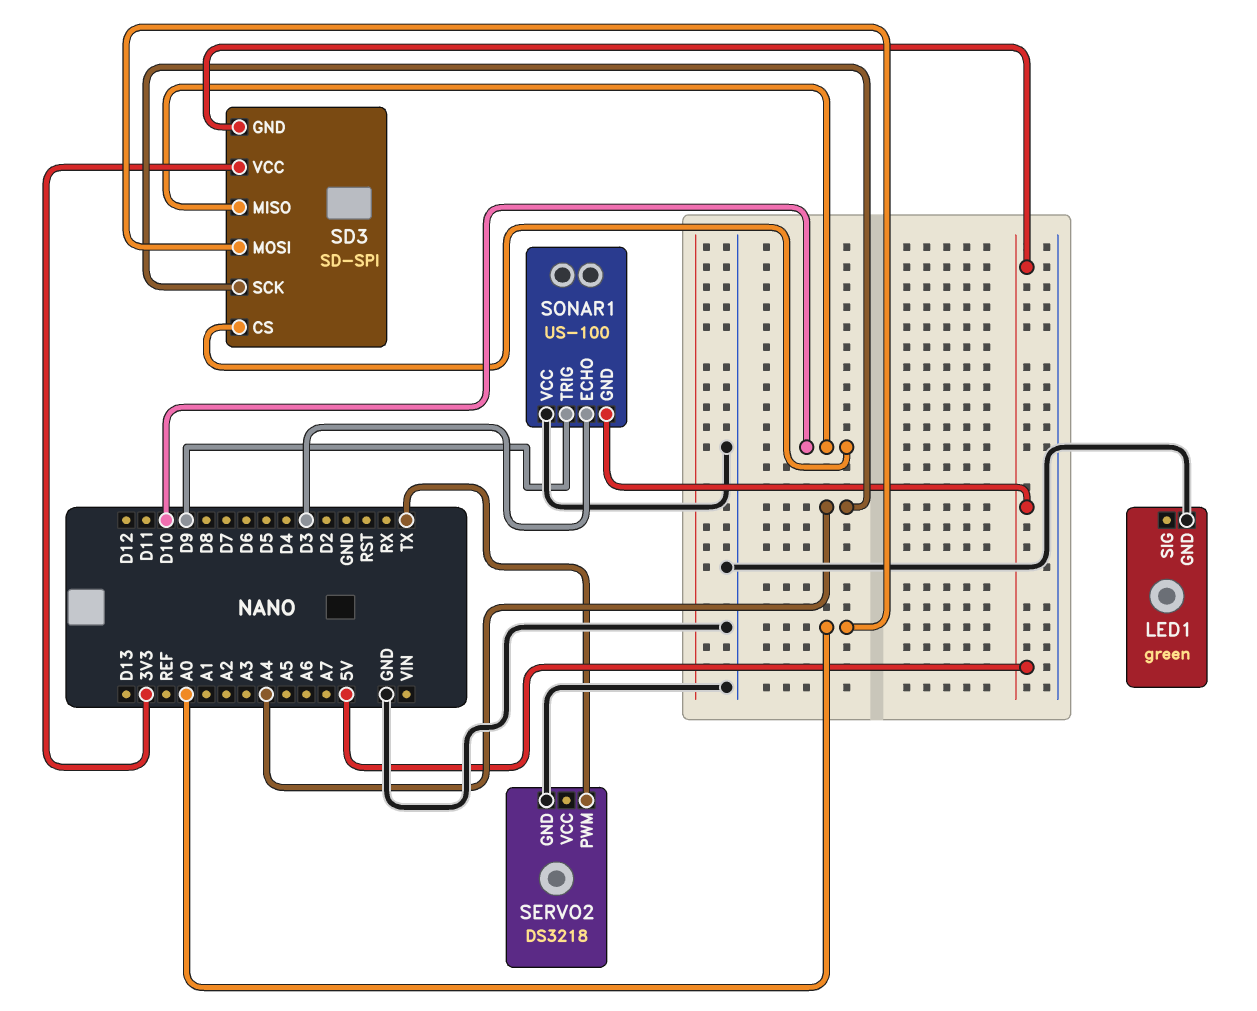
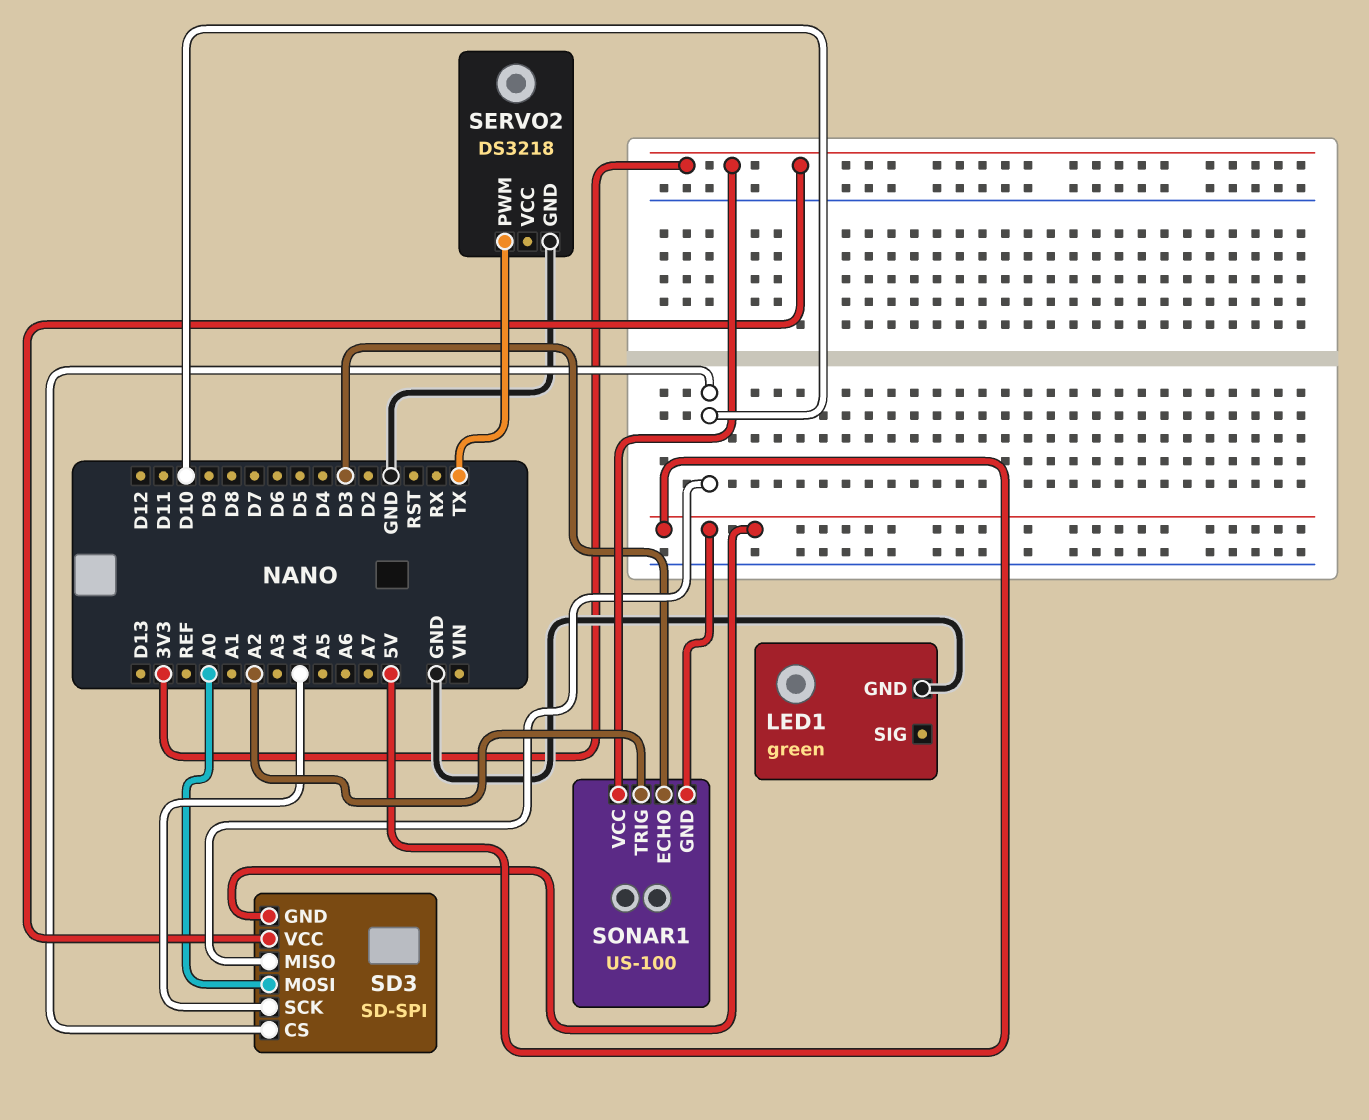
SONAR1 pin TRIG: D9 -> A2
SONAR1 pin VCC: GND -> 3V3

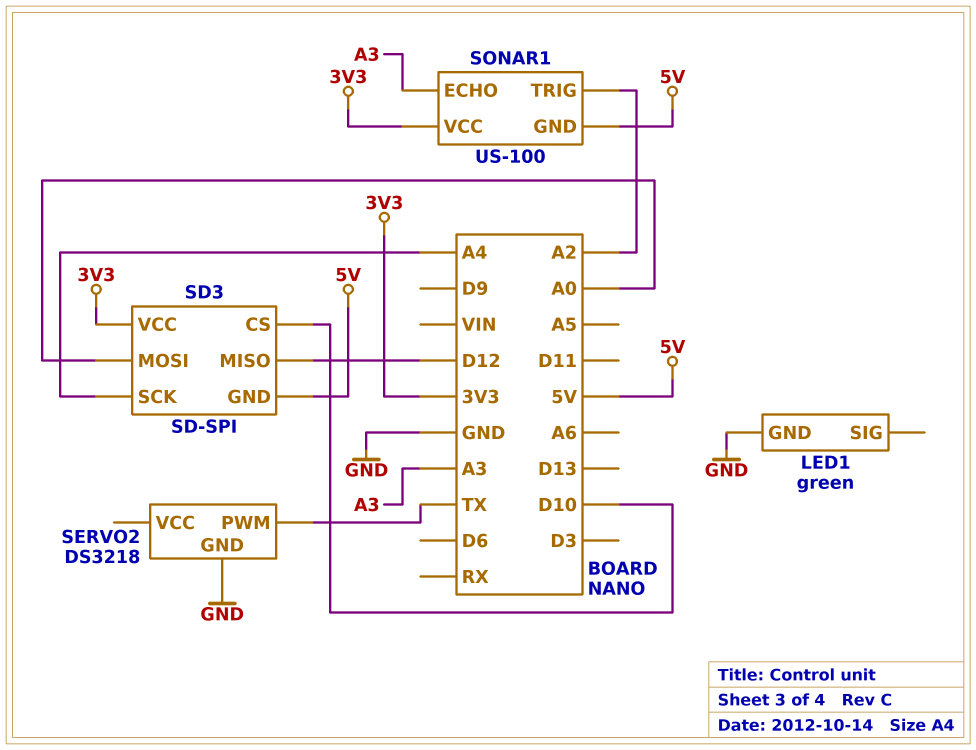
SD3 pin MISO: D10 -> D12
SONAR1 pin ECHO: D3 -> A3

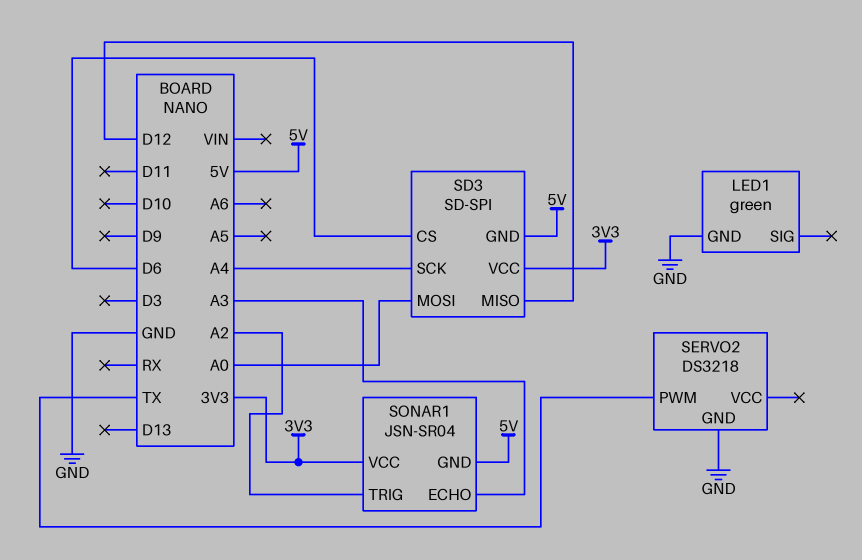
SD3 pin CS: D10 -> D6
SONAR1: US-100 -> JSN-SR04

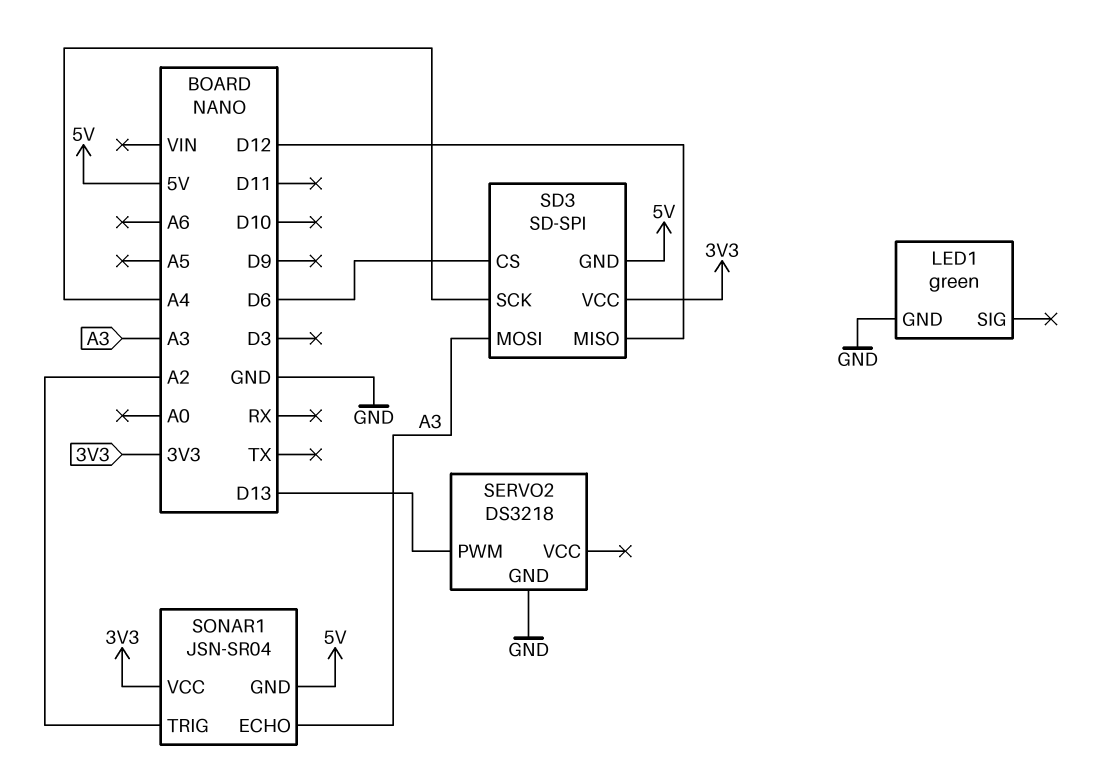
SD3 pin MOSI: A0 -> A3
SERVO2 pin PWM: TX -> D13

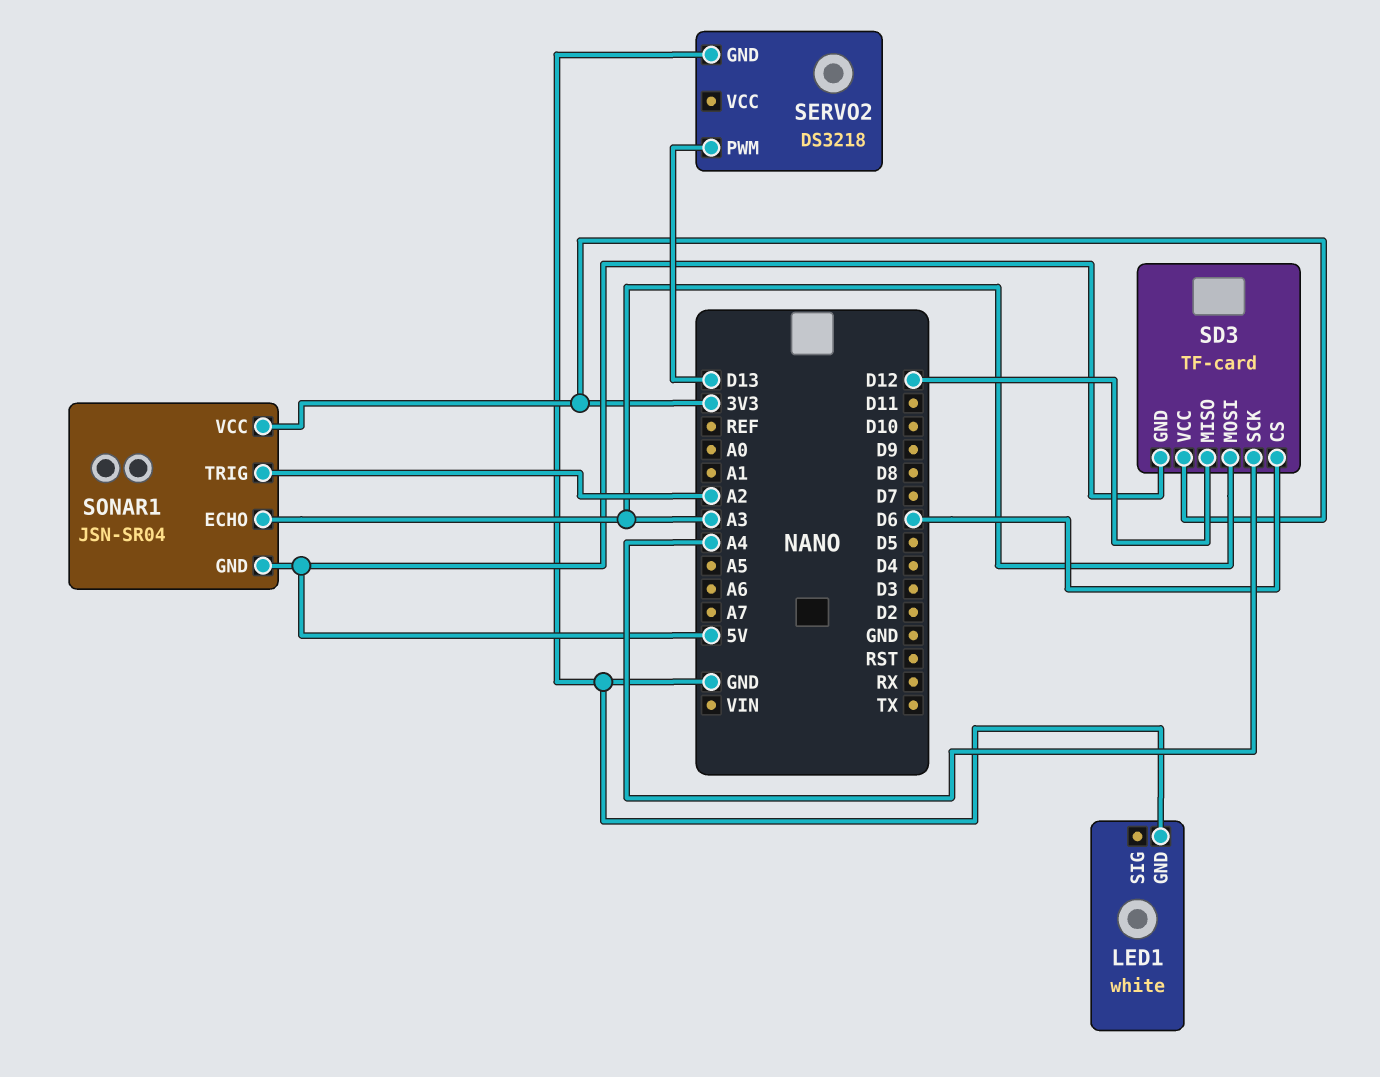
LED1: green -> white
SD3: SD-SPI -> TF-card

